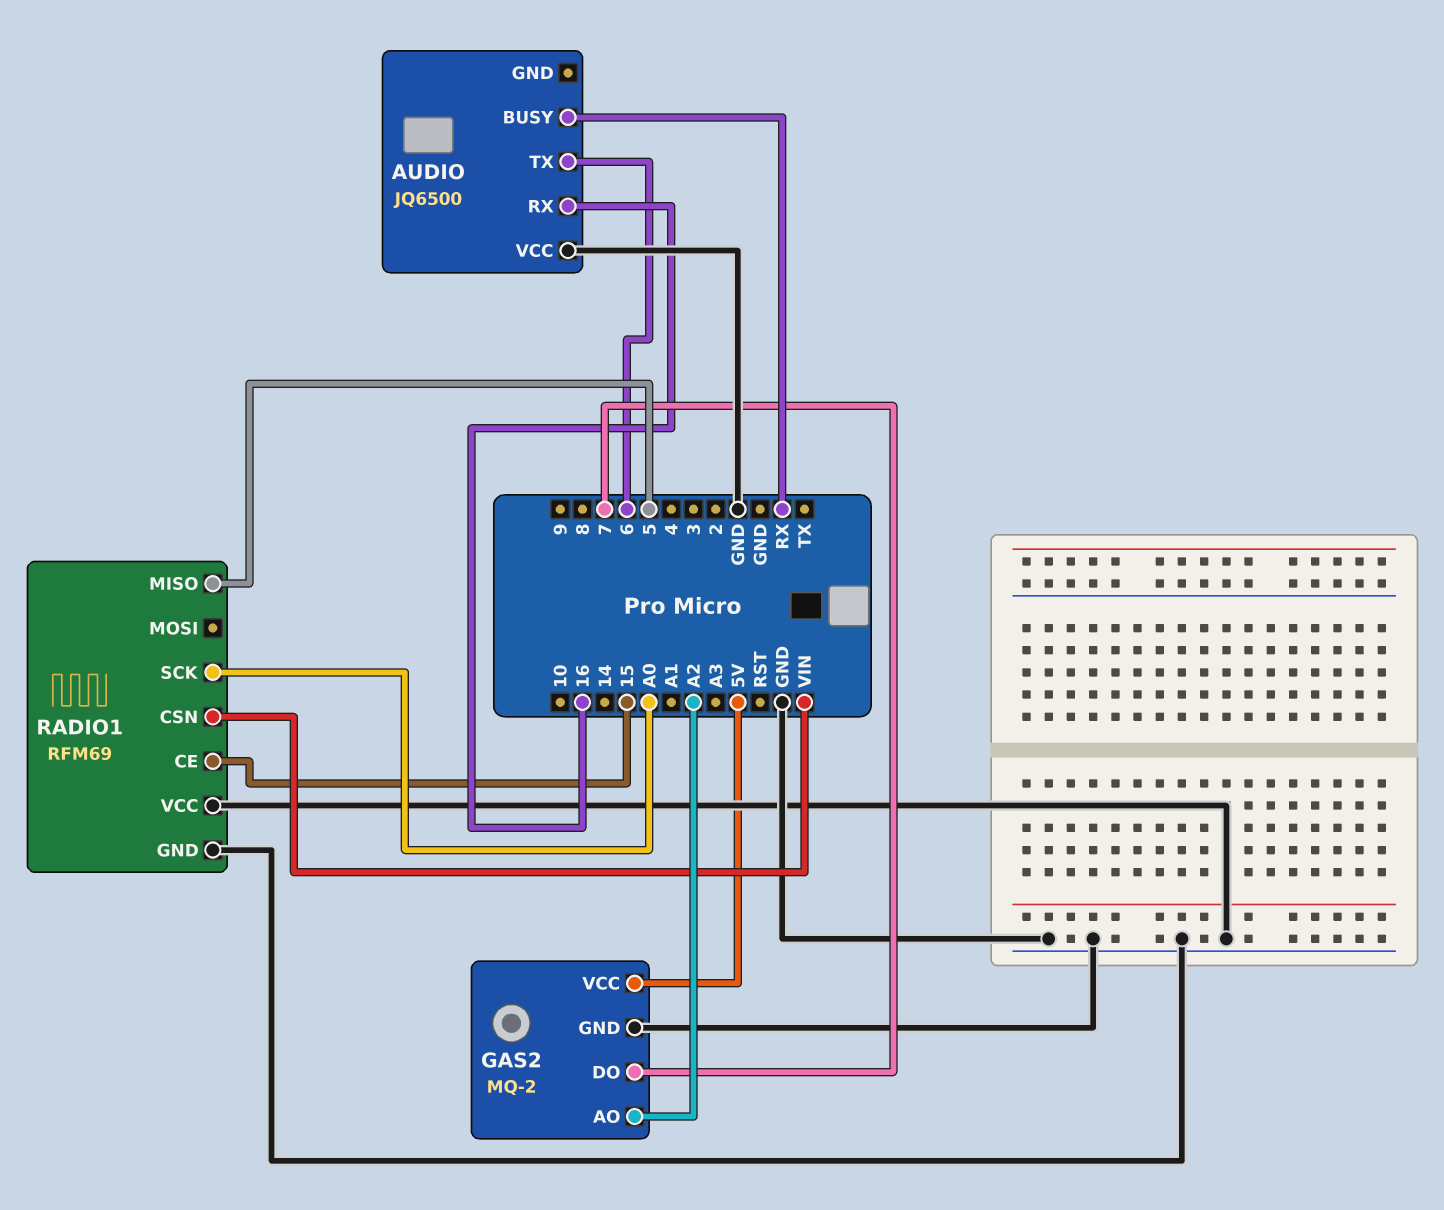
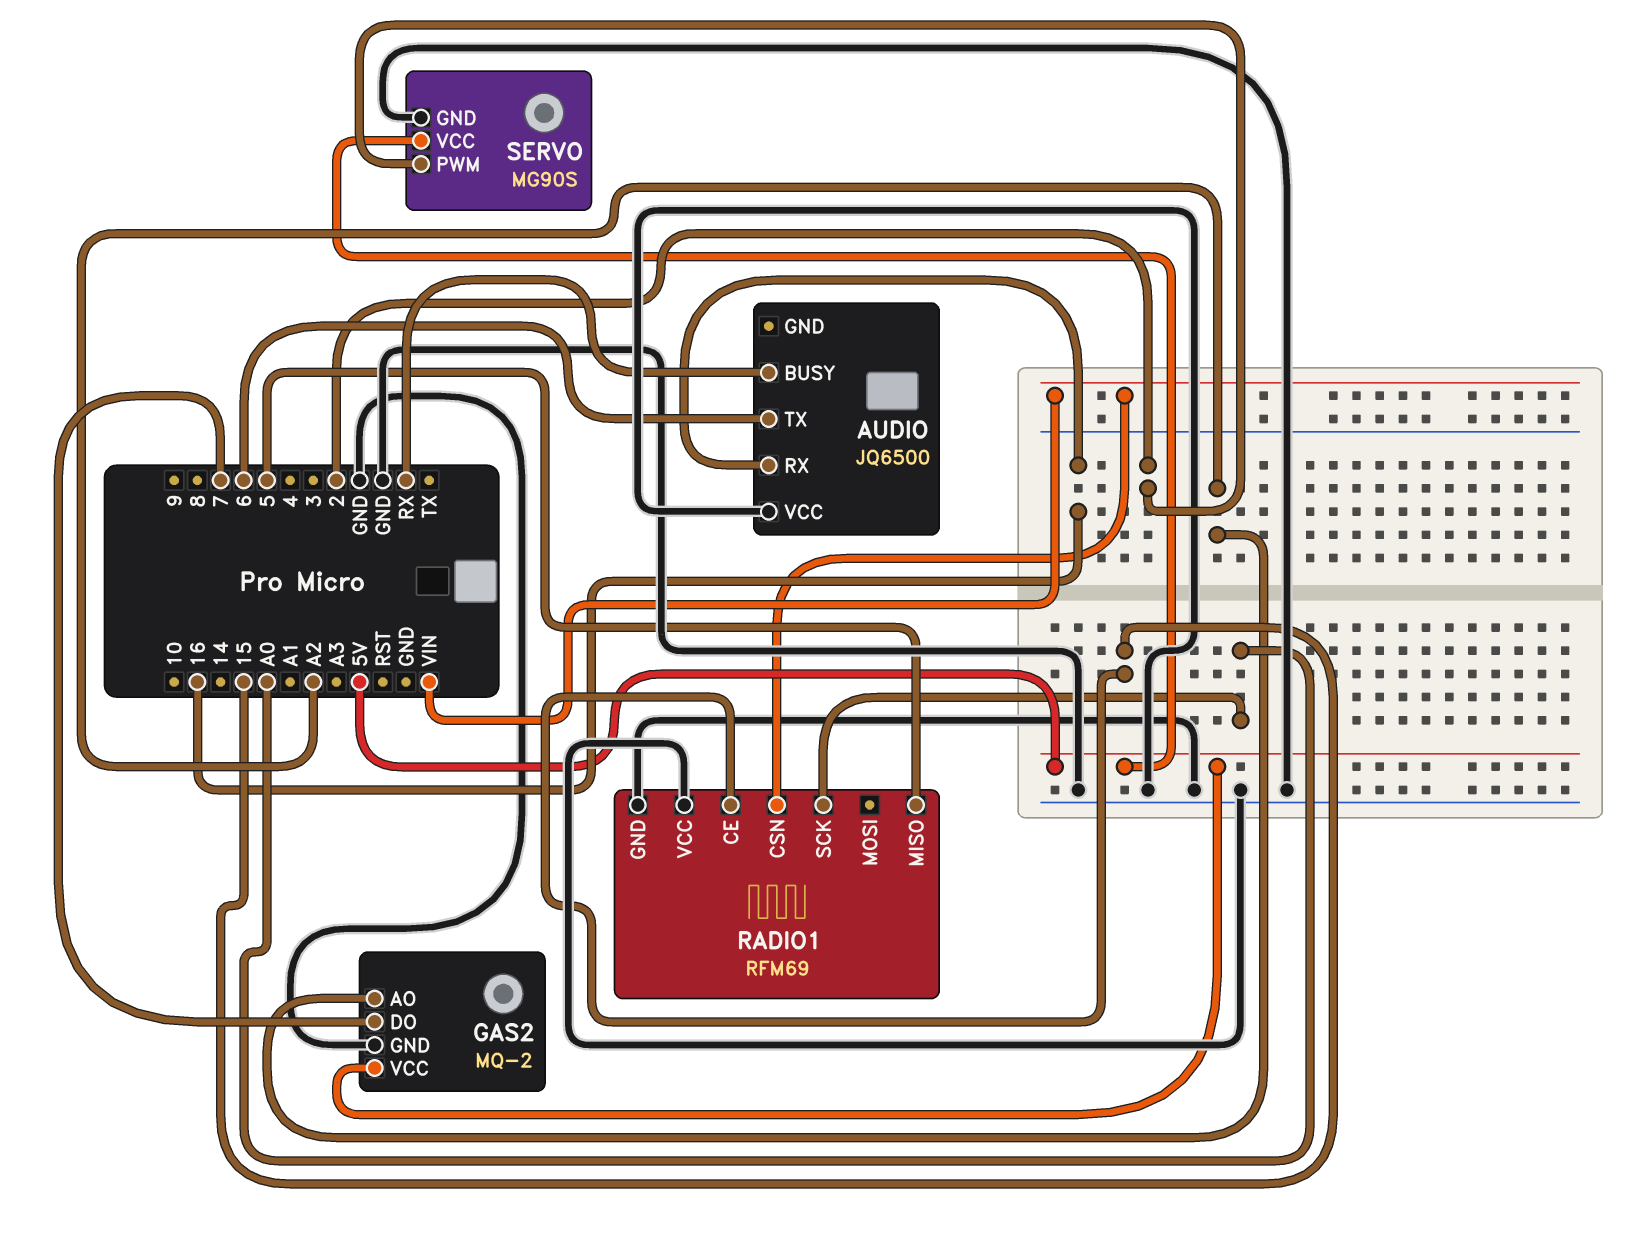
SERVO: none -> MG90S
SERVO pin GND: none -> GND
SERVO pin PWM: none -> 2
SERVO pin VCC: none -> 5V

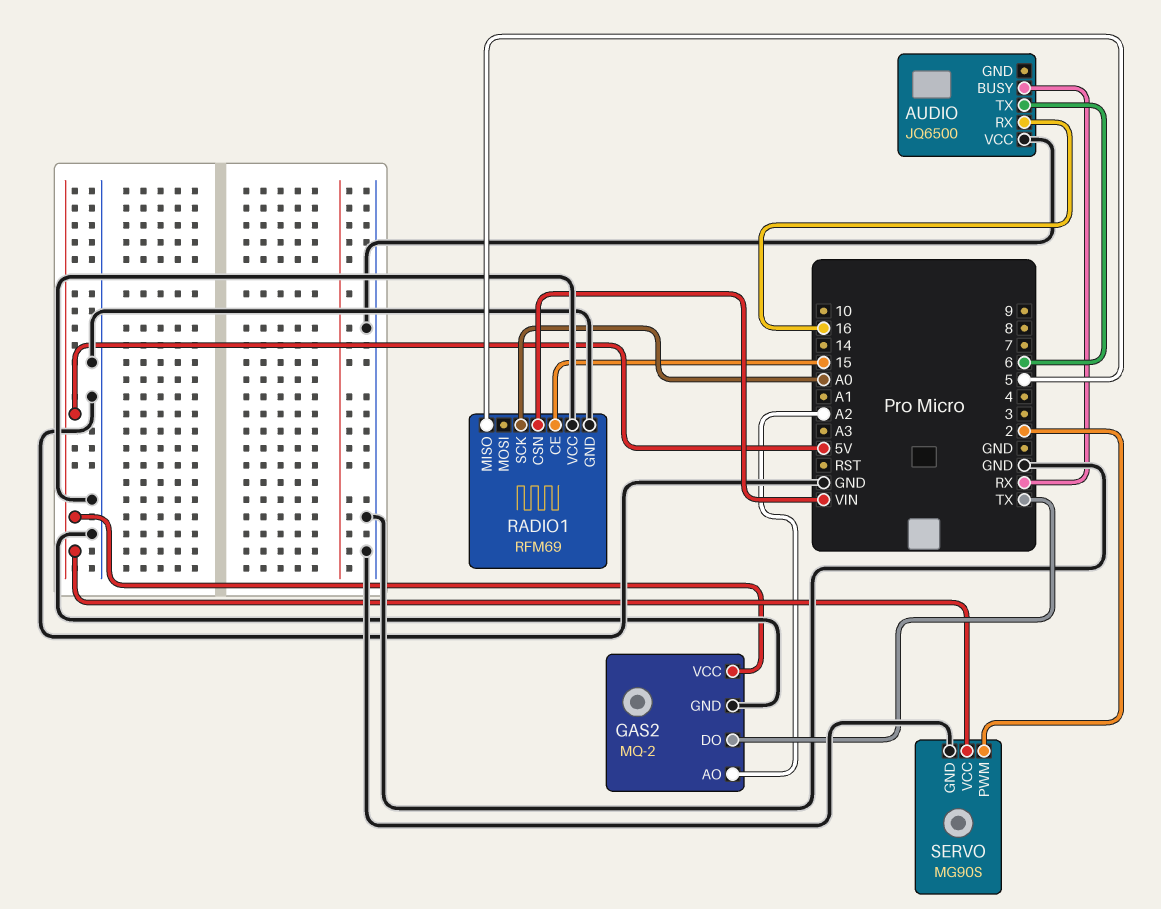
GAS2 pin DO: 7 -> TX

